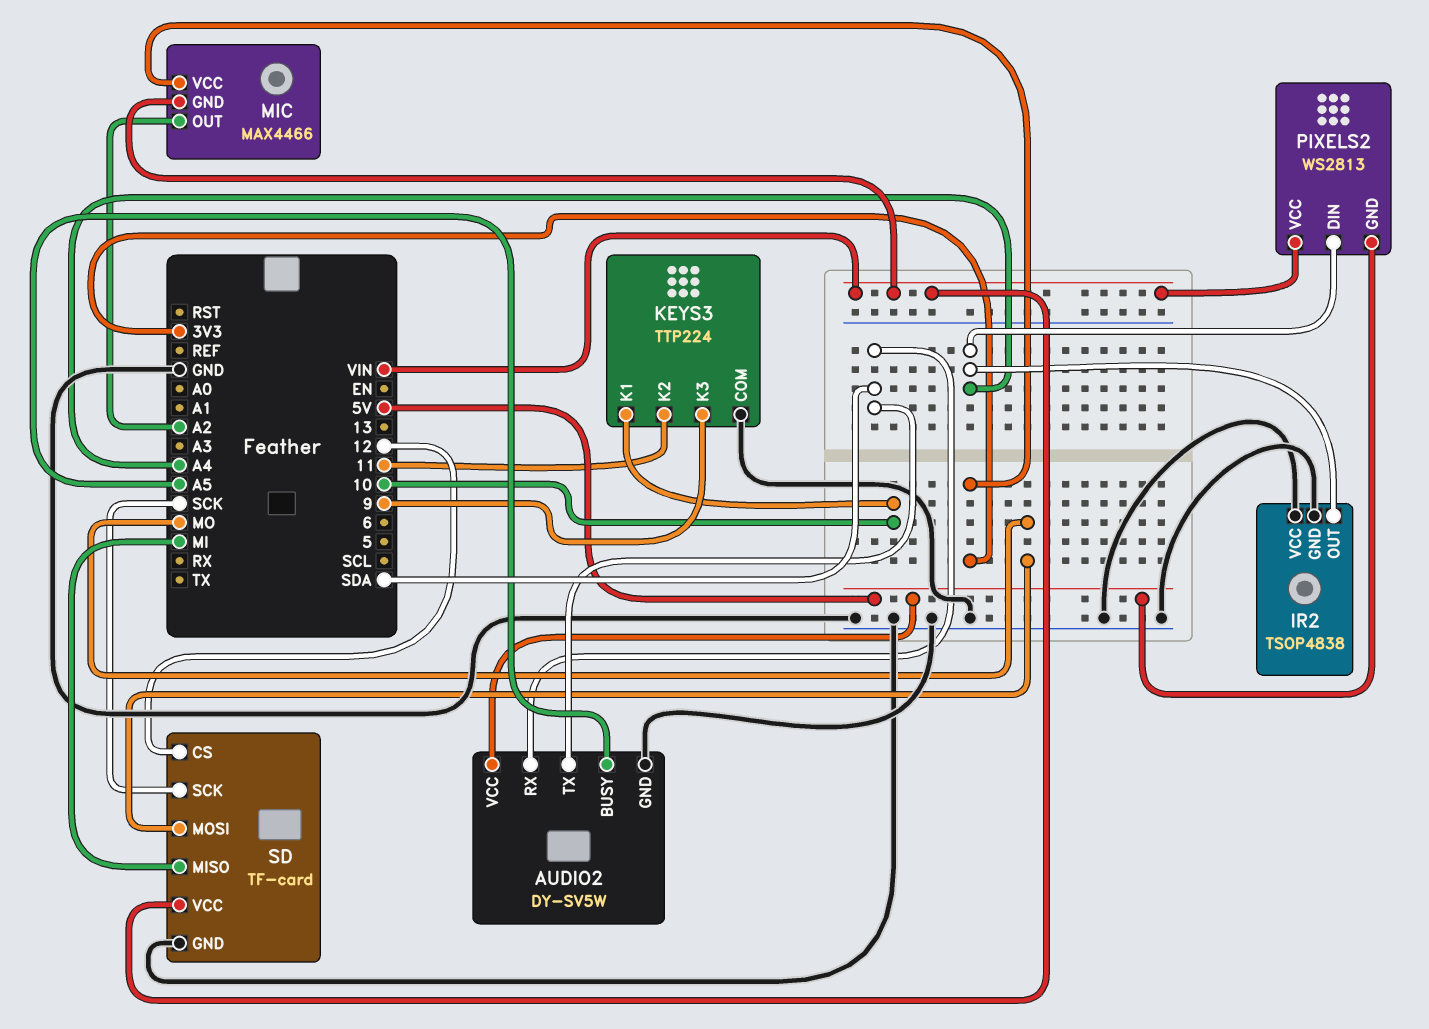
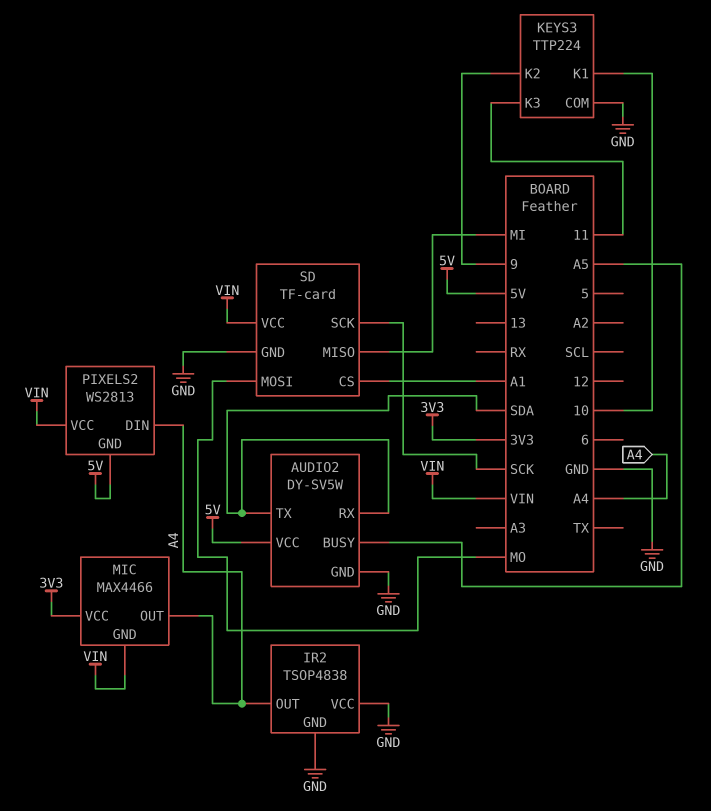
KEYS3 pin K2: 11 -> 9
KEYS3 pin K3: 9 -> 11
MIC pin OUT: A2 -> A4
SD pin CS: 12 -> A1

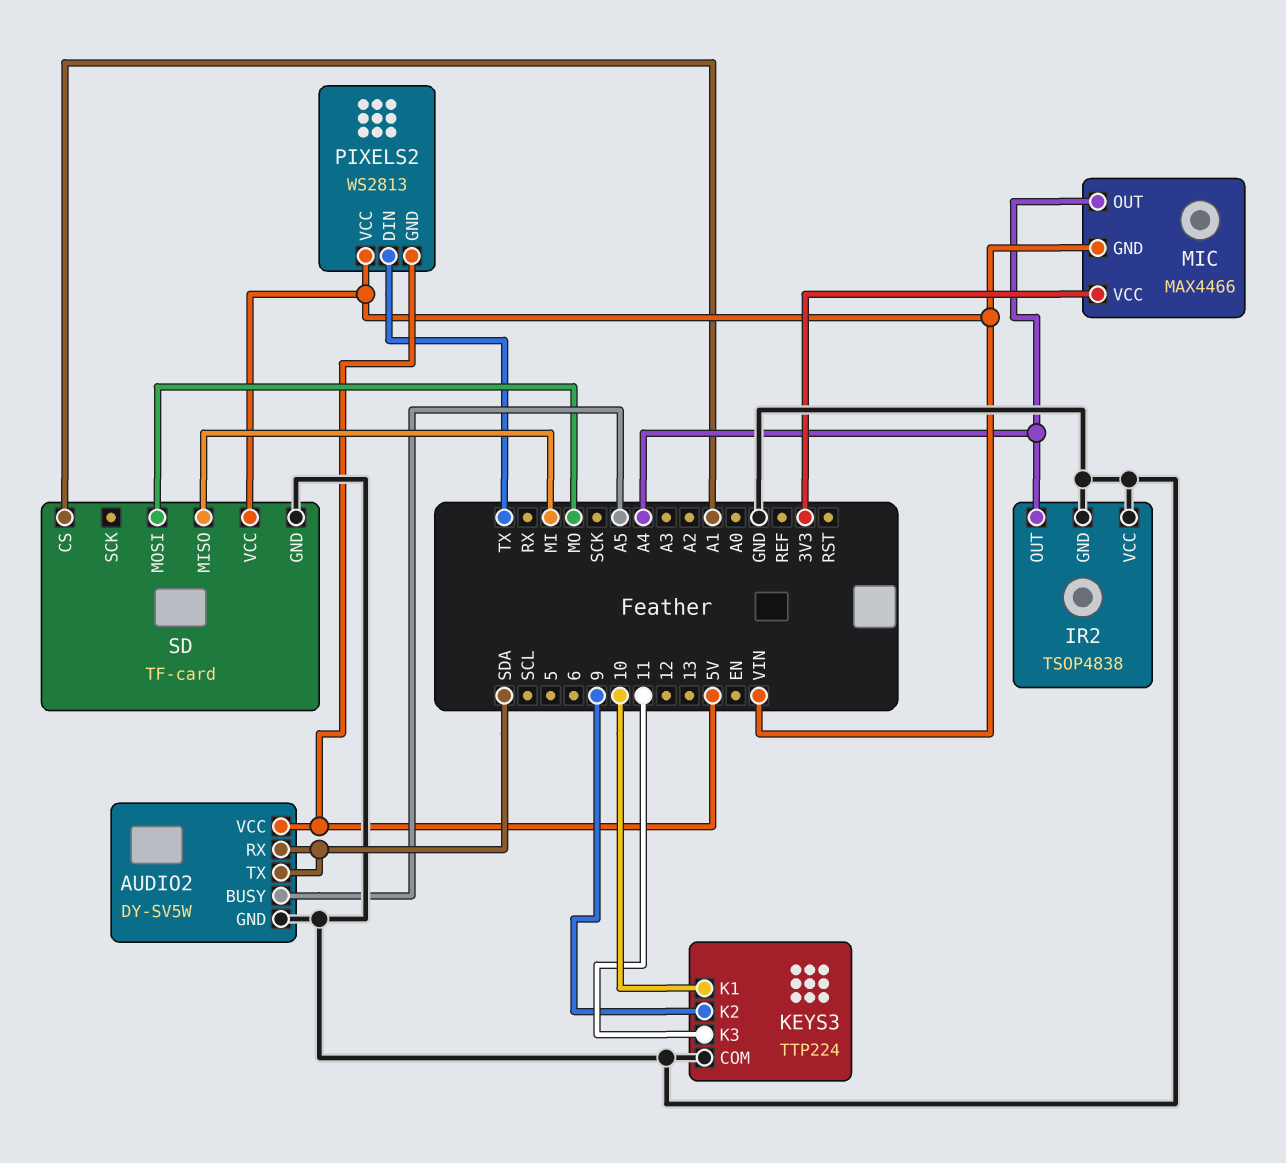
PIXELS2 pin DIN: A4 -> TX
SD pin SCK: SCK -> none

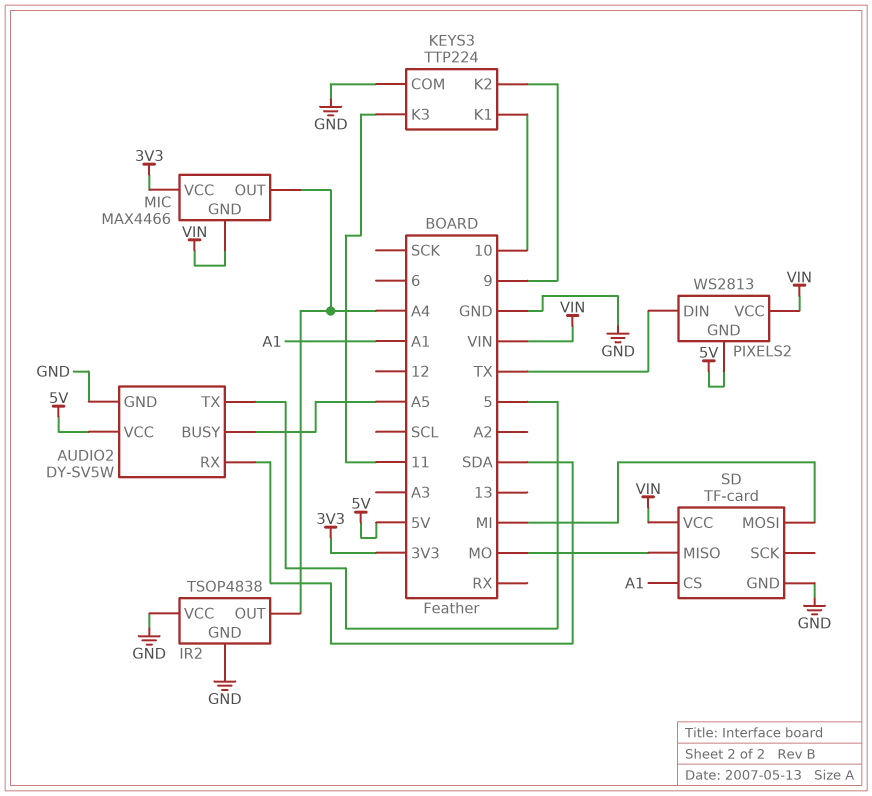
AUDIO2 pin TX: SDA -> 5
SD pin MISO: MI -> MO
SD pin MOSI: MO -> MI

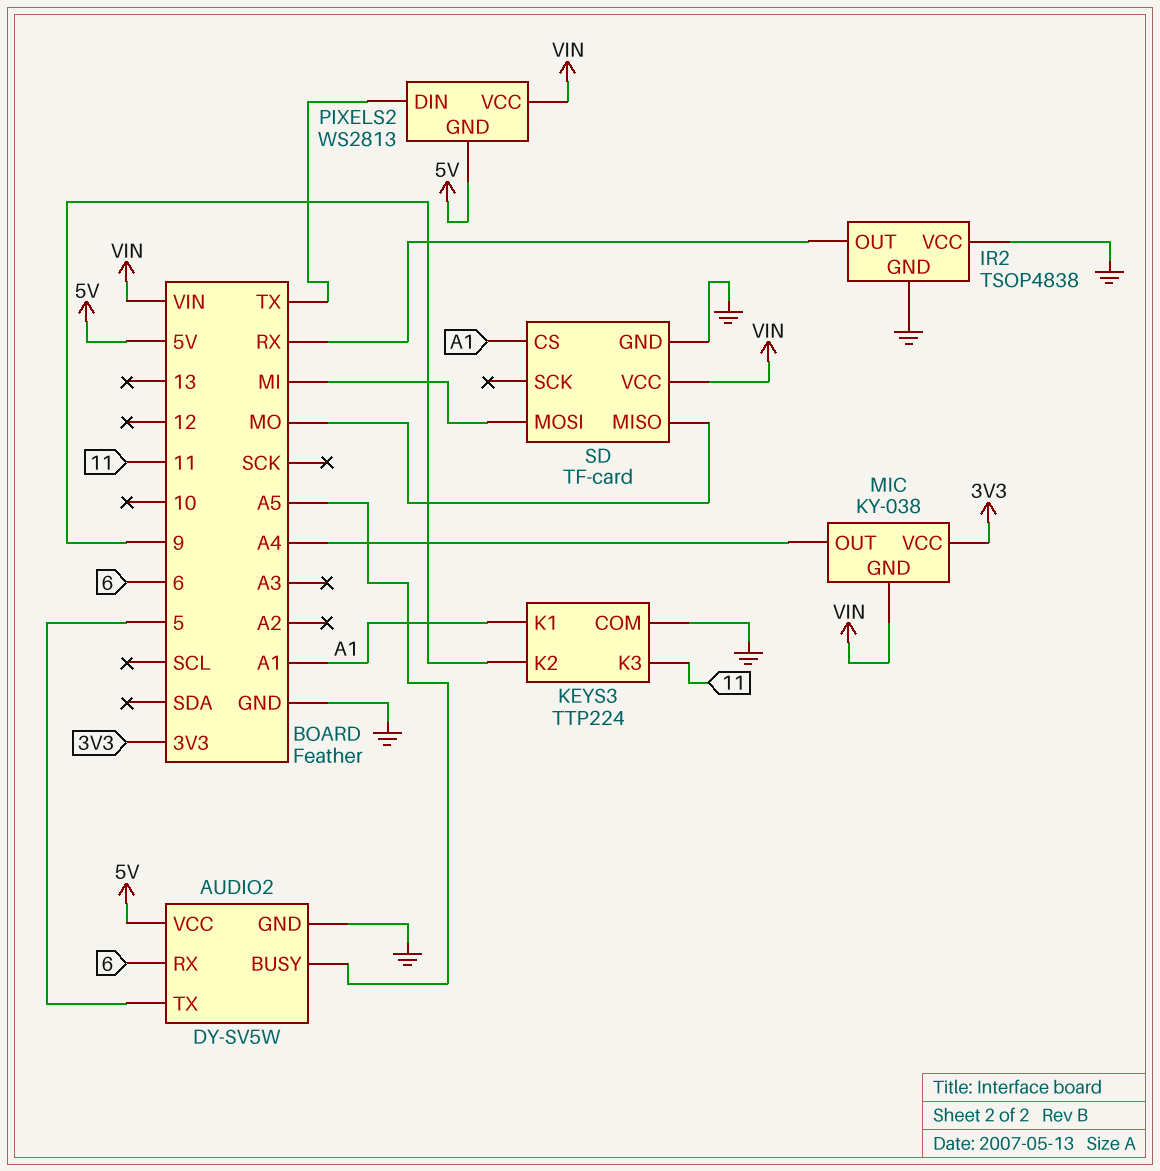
AUDIO2 pin RX: SDA -> 6
IR2 pin OUT: A4 -> RX
KEYS3 pin K1: 10 -> A1
MIC: MAX4466 -> KY-038

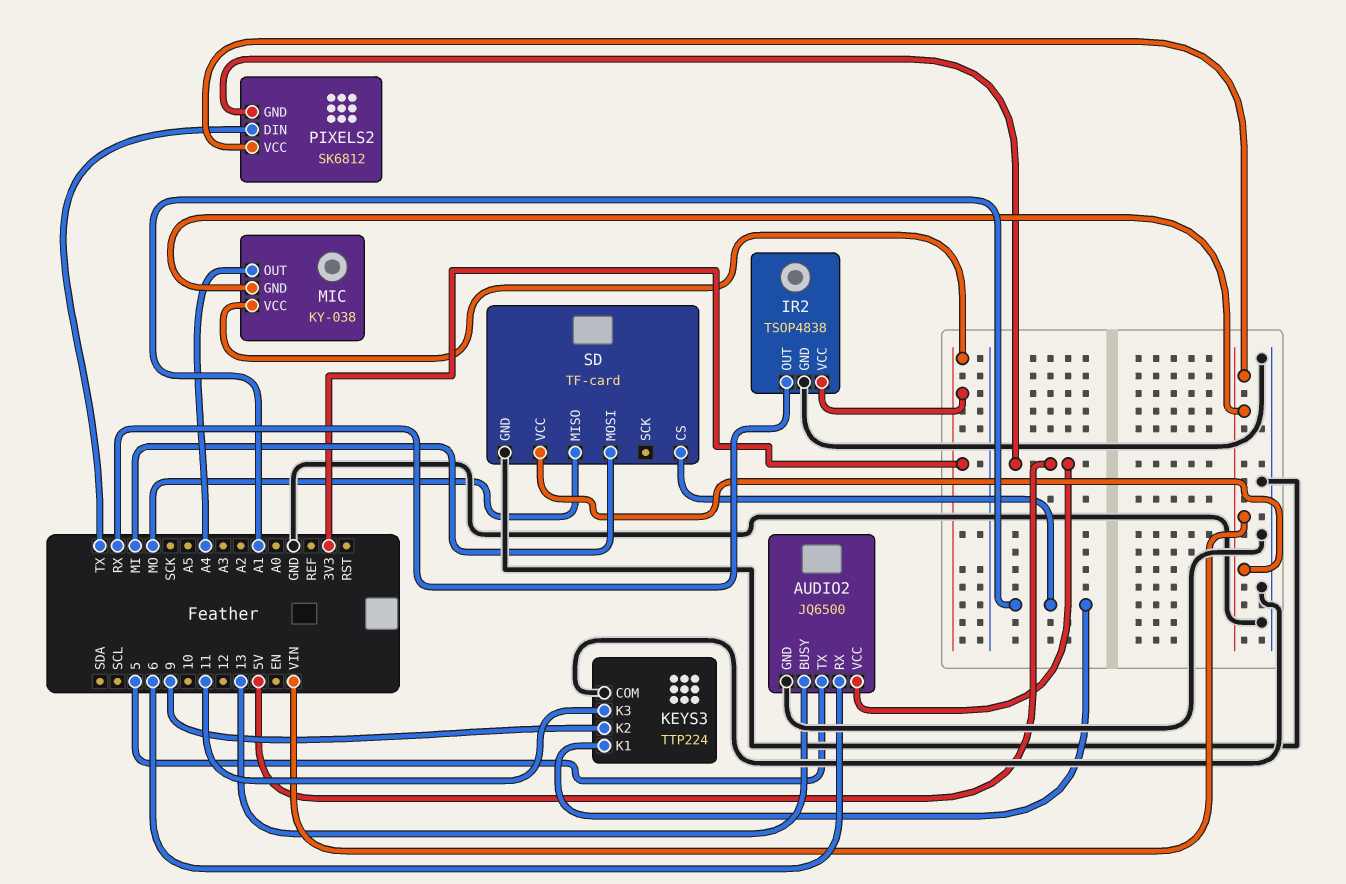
AUDIO2: DY-SV5W -> JQ6500
AUDIO2 pin BUSY: A5 -> 13
IR2 pin VCC: GND -> 3V3
PIXELS2: WS2813 -> SK6812

